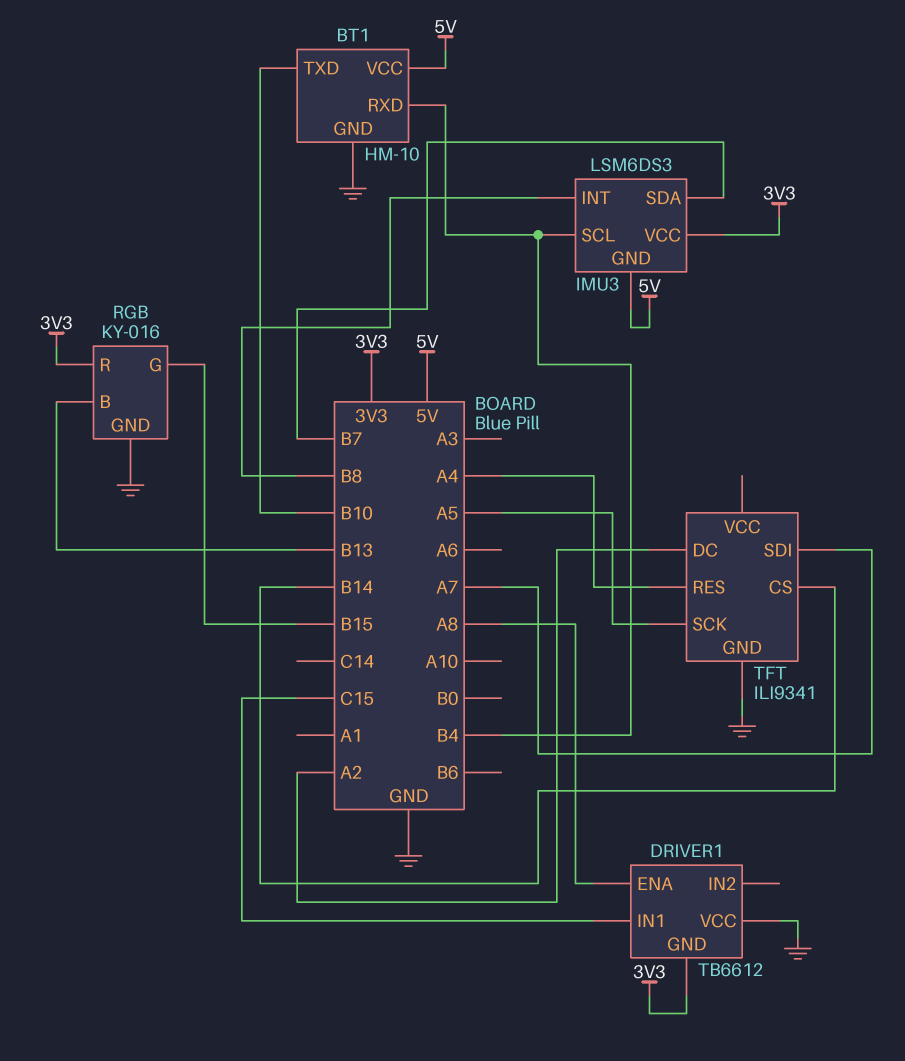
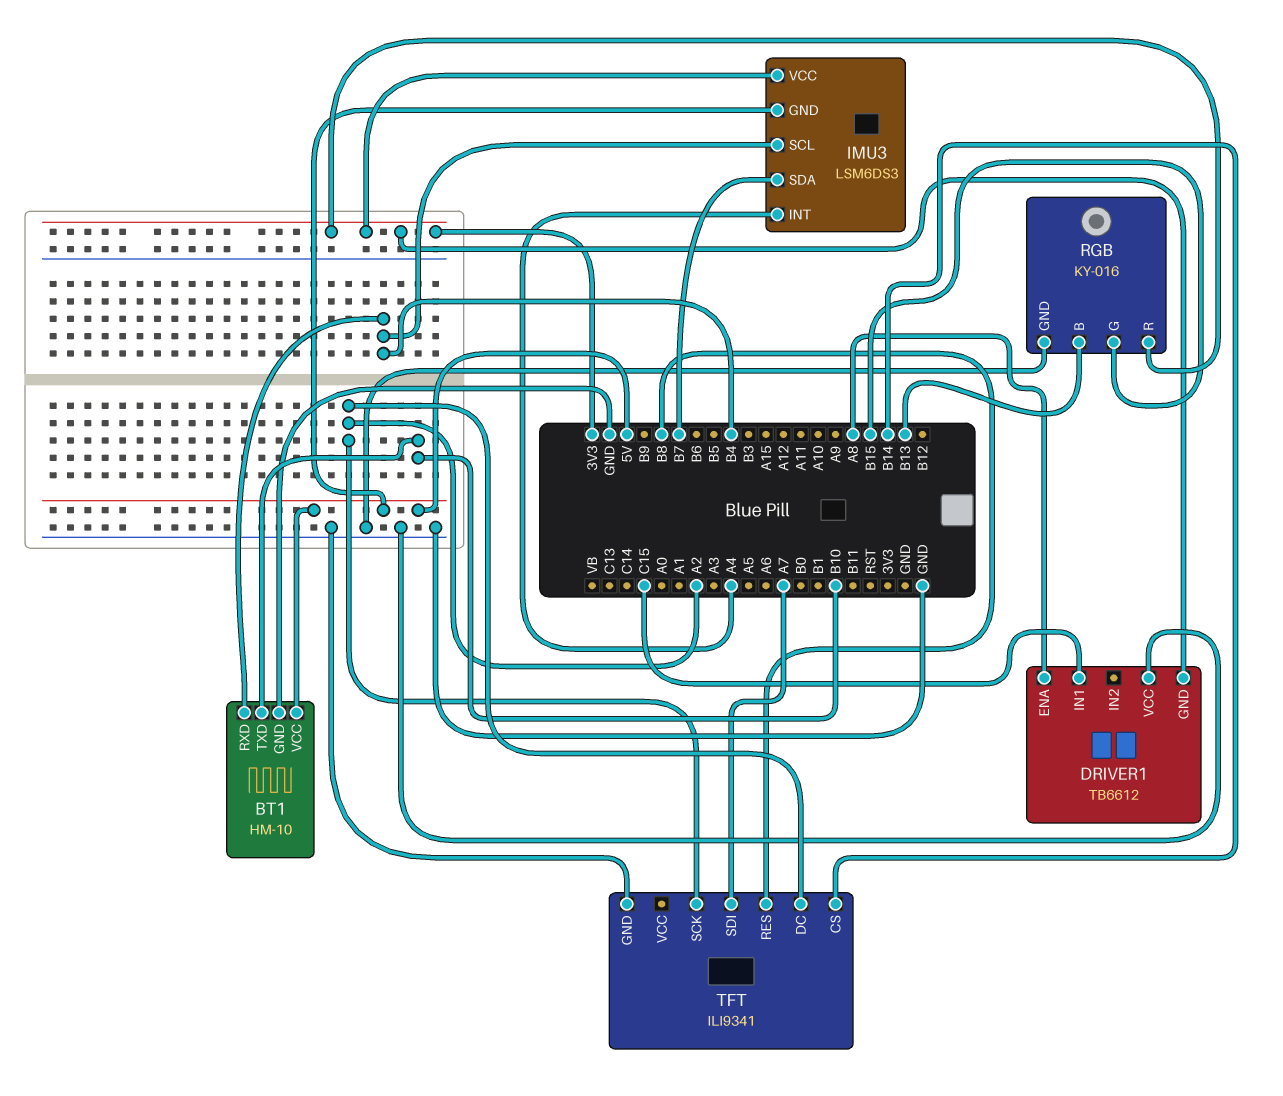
IMU3 pin INT: B8 -> A4
TFT pin RES: A4 -> B8
TFT pin SCK: A5 -> A2

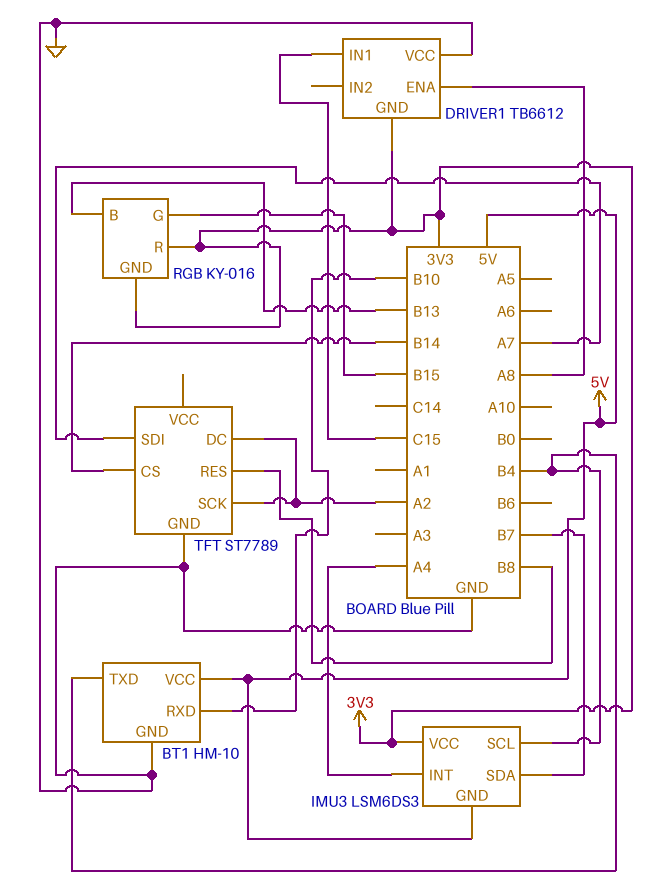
BT1 pin RXD: B4 -> B10
BT1 pin TXD: B10 -> B4
RGB pin GND: GND -> 3V3
TFT: ILI9341 -> ST7789

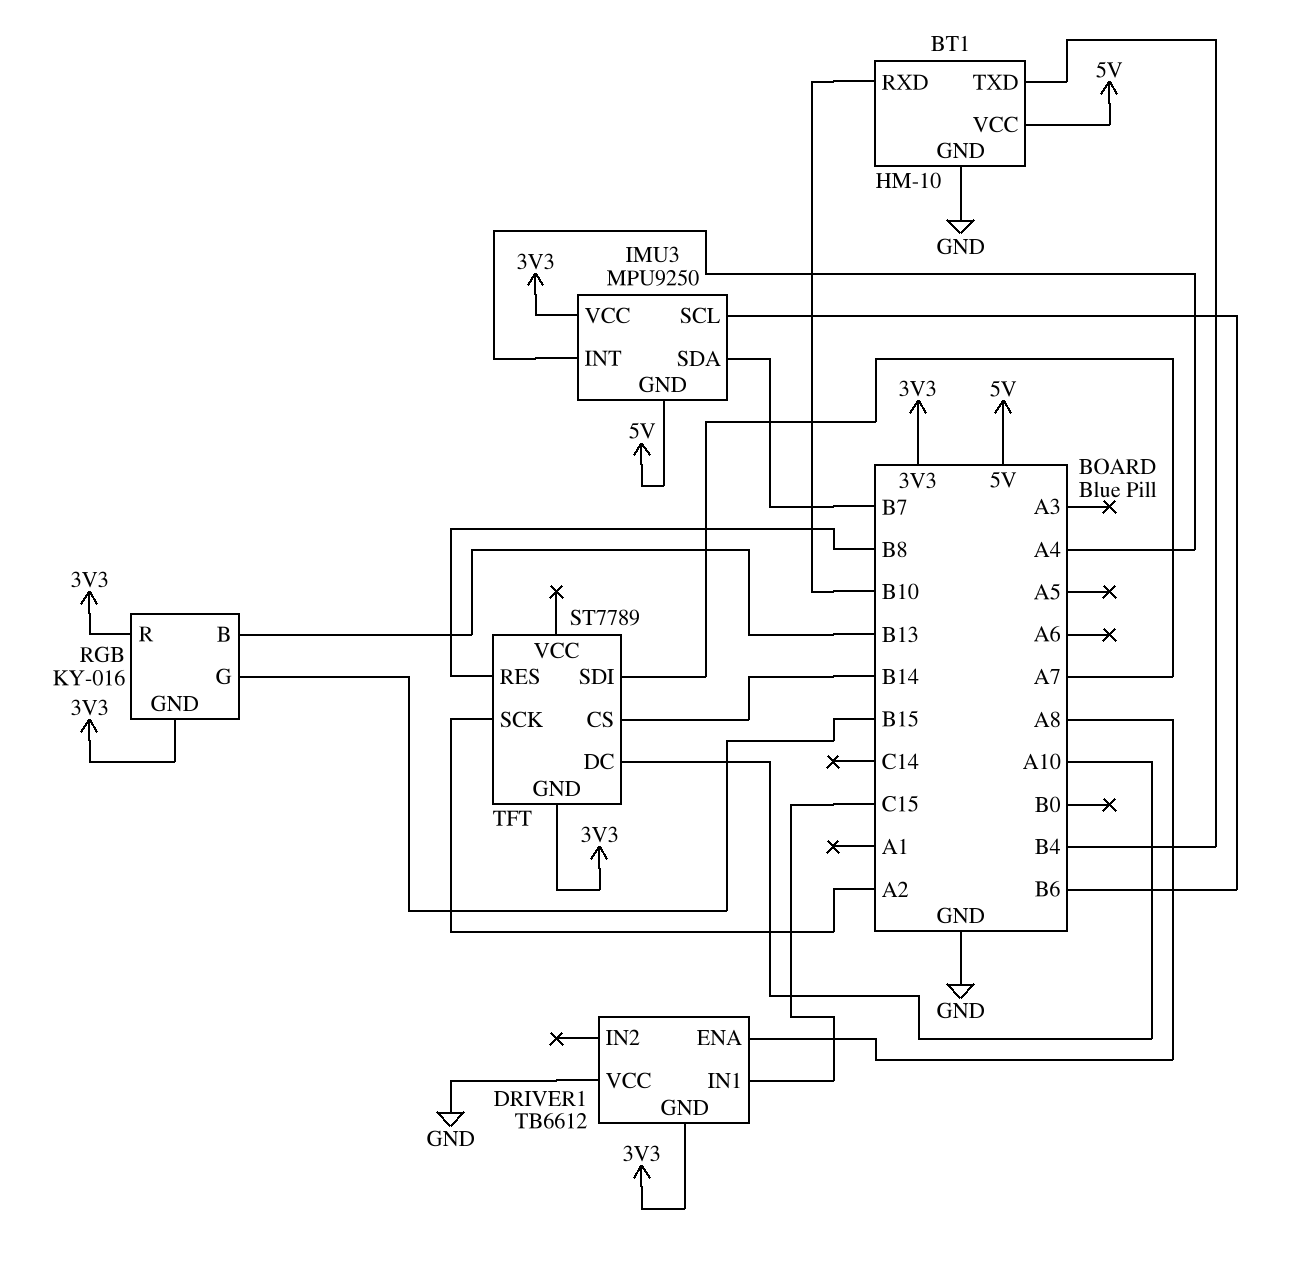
IMU3: LSM6DS3 -> MPU9250
IMU3 pin SCL: B4 -> B6
TFT pin DC: A2 -> A10
TFT pin GND: GND -> 3V3

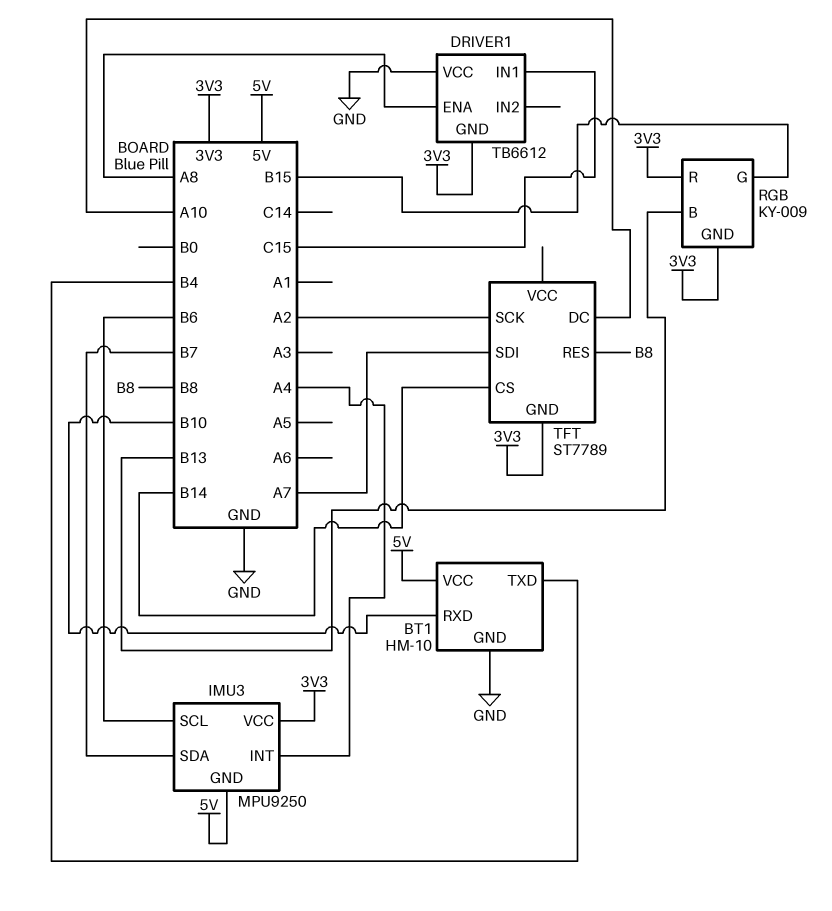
RGB: KY-016 -> KY-009

